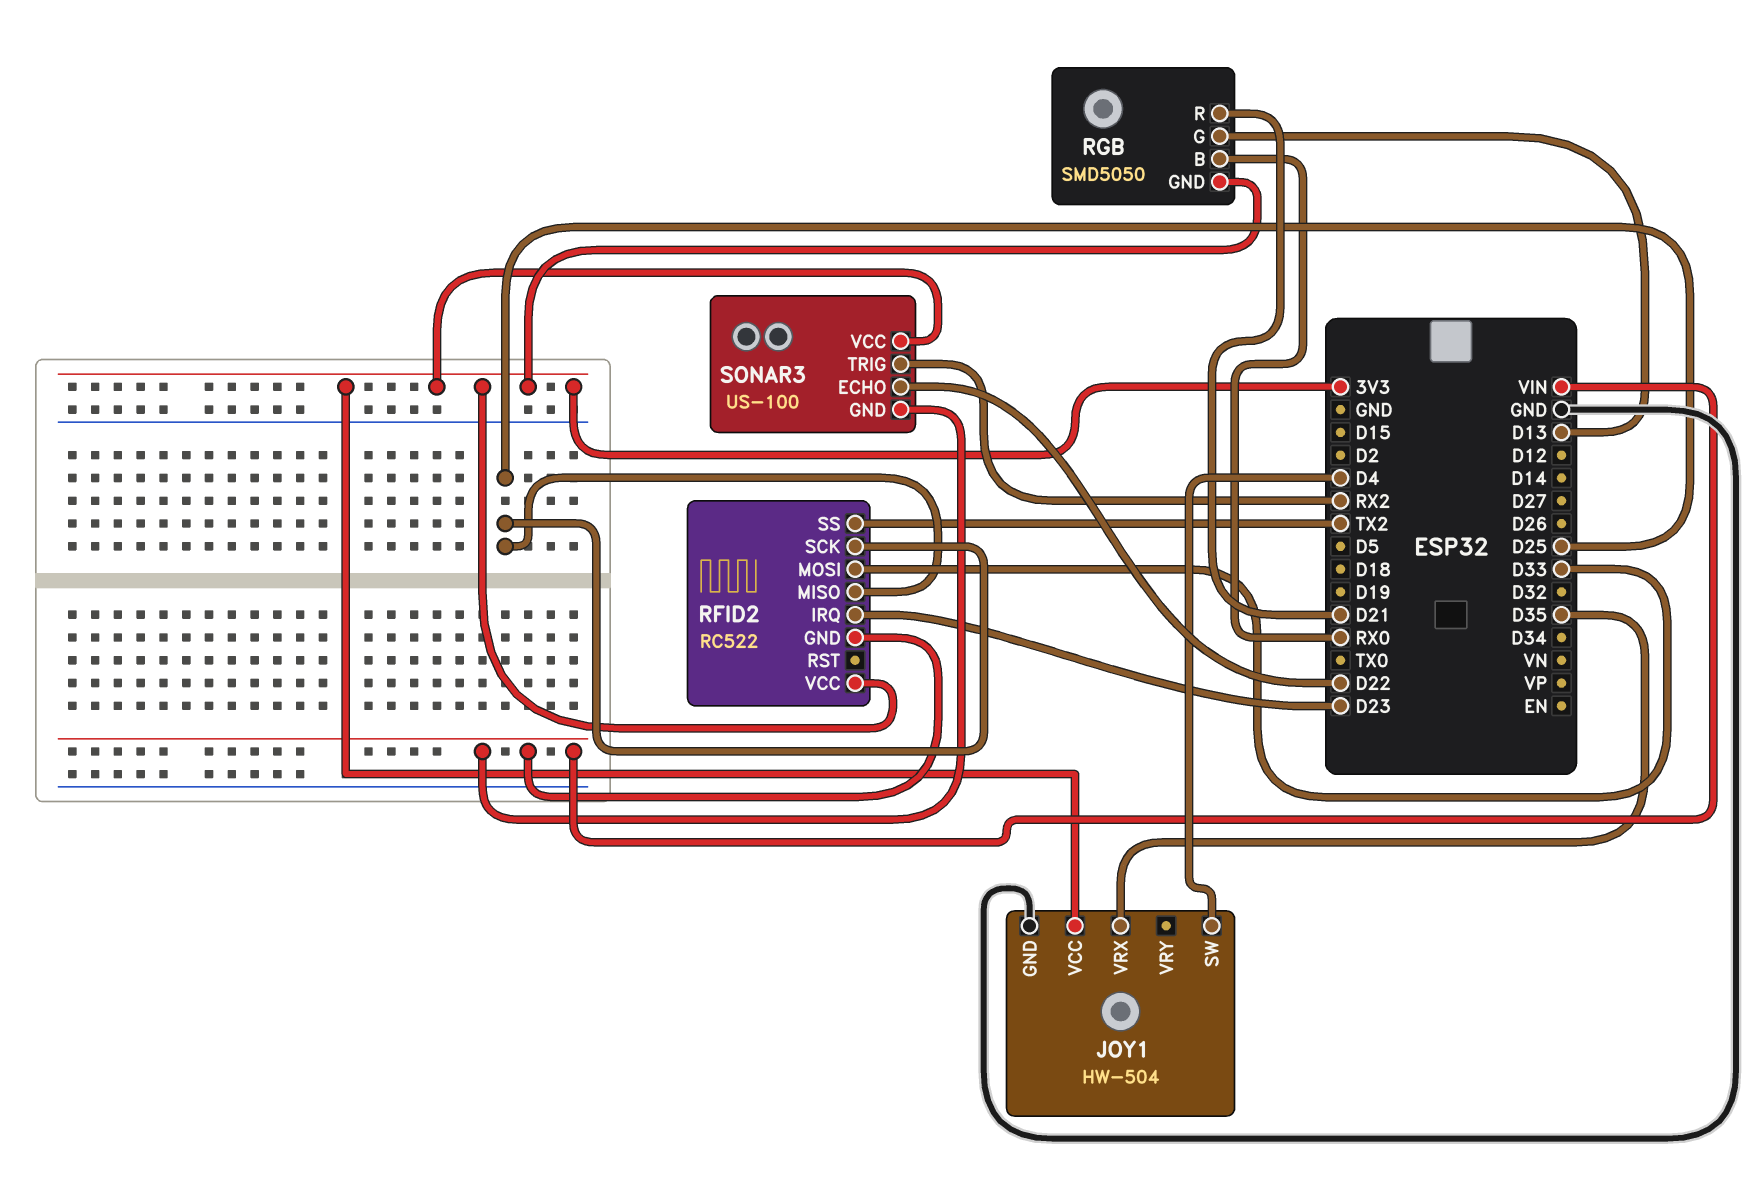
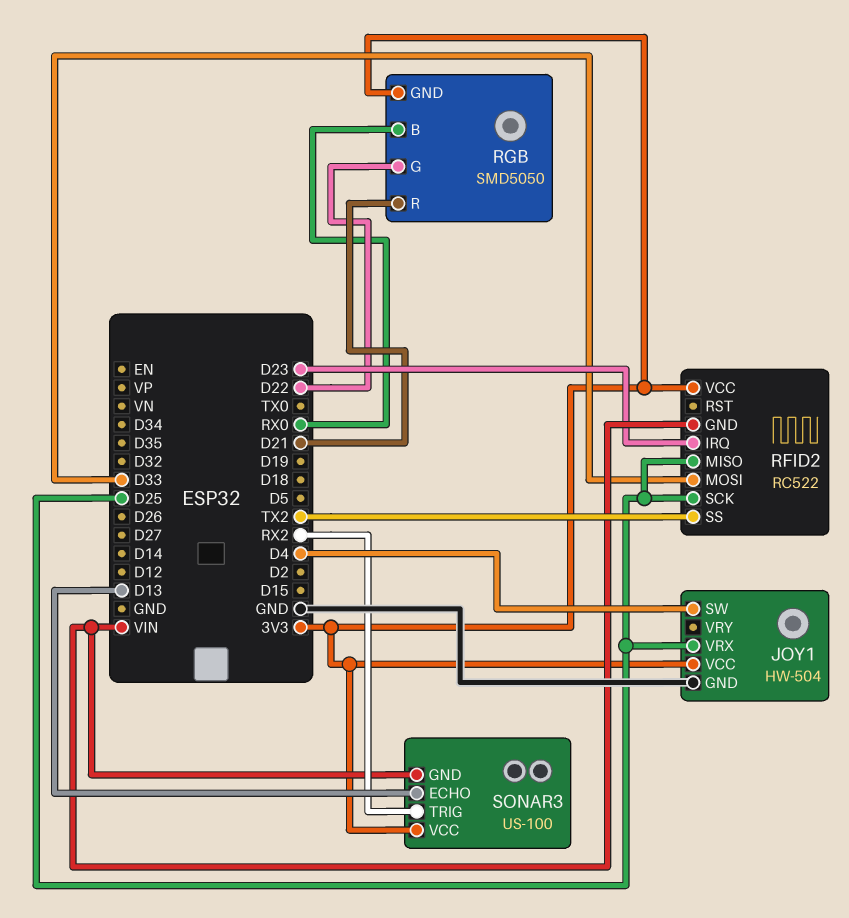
JOY1 pin VRX: D35 -> D25
RGB pin G: D13 -> D22
SONAR3 pin ECHO: D22 -> D13

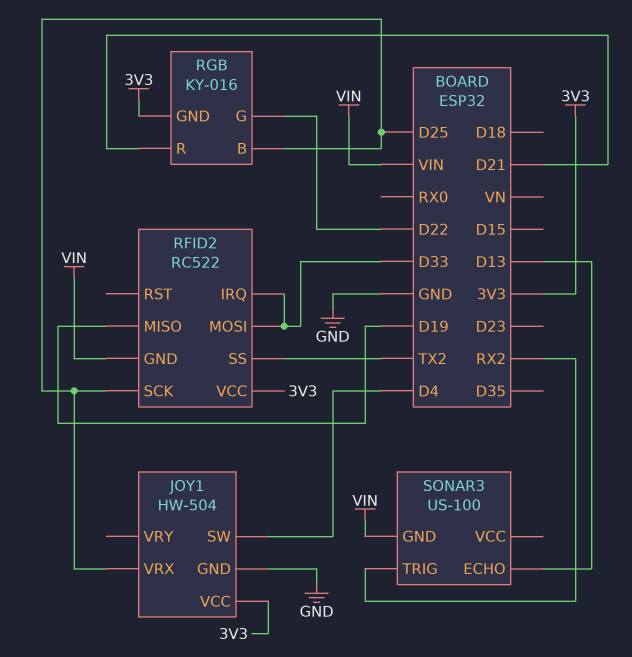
RFID2 pin IRQ: D23 -> D33
RFID2 pin MISO: D25 -> D19
RGB: SMD5050 -> KY-016
RGB pin B: RX0 -> D25
SONAR3 pin VCC: 3V3 -> none

